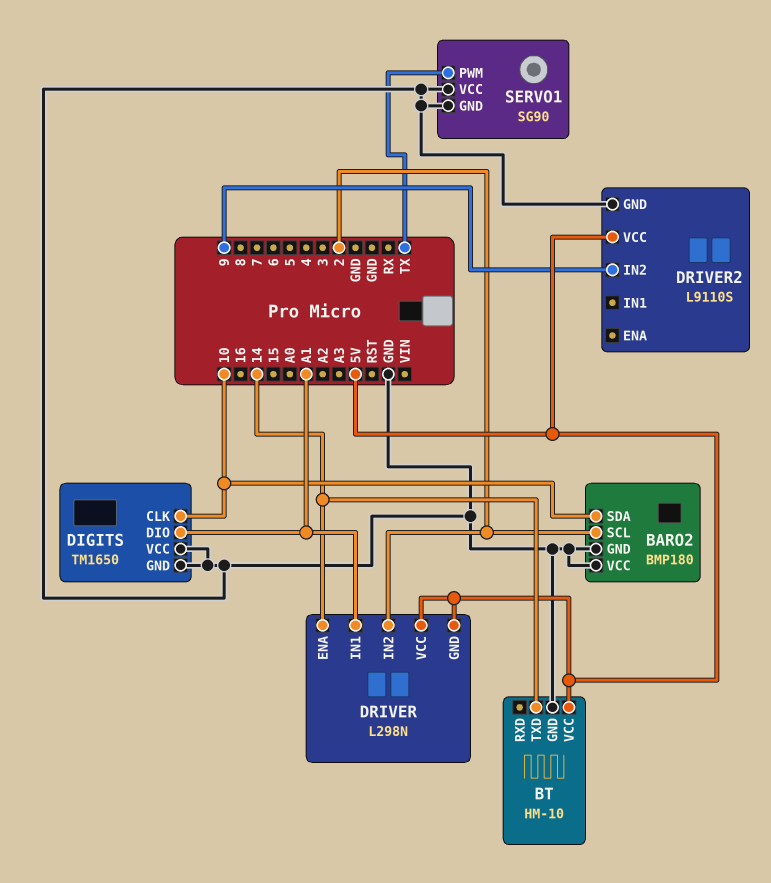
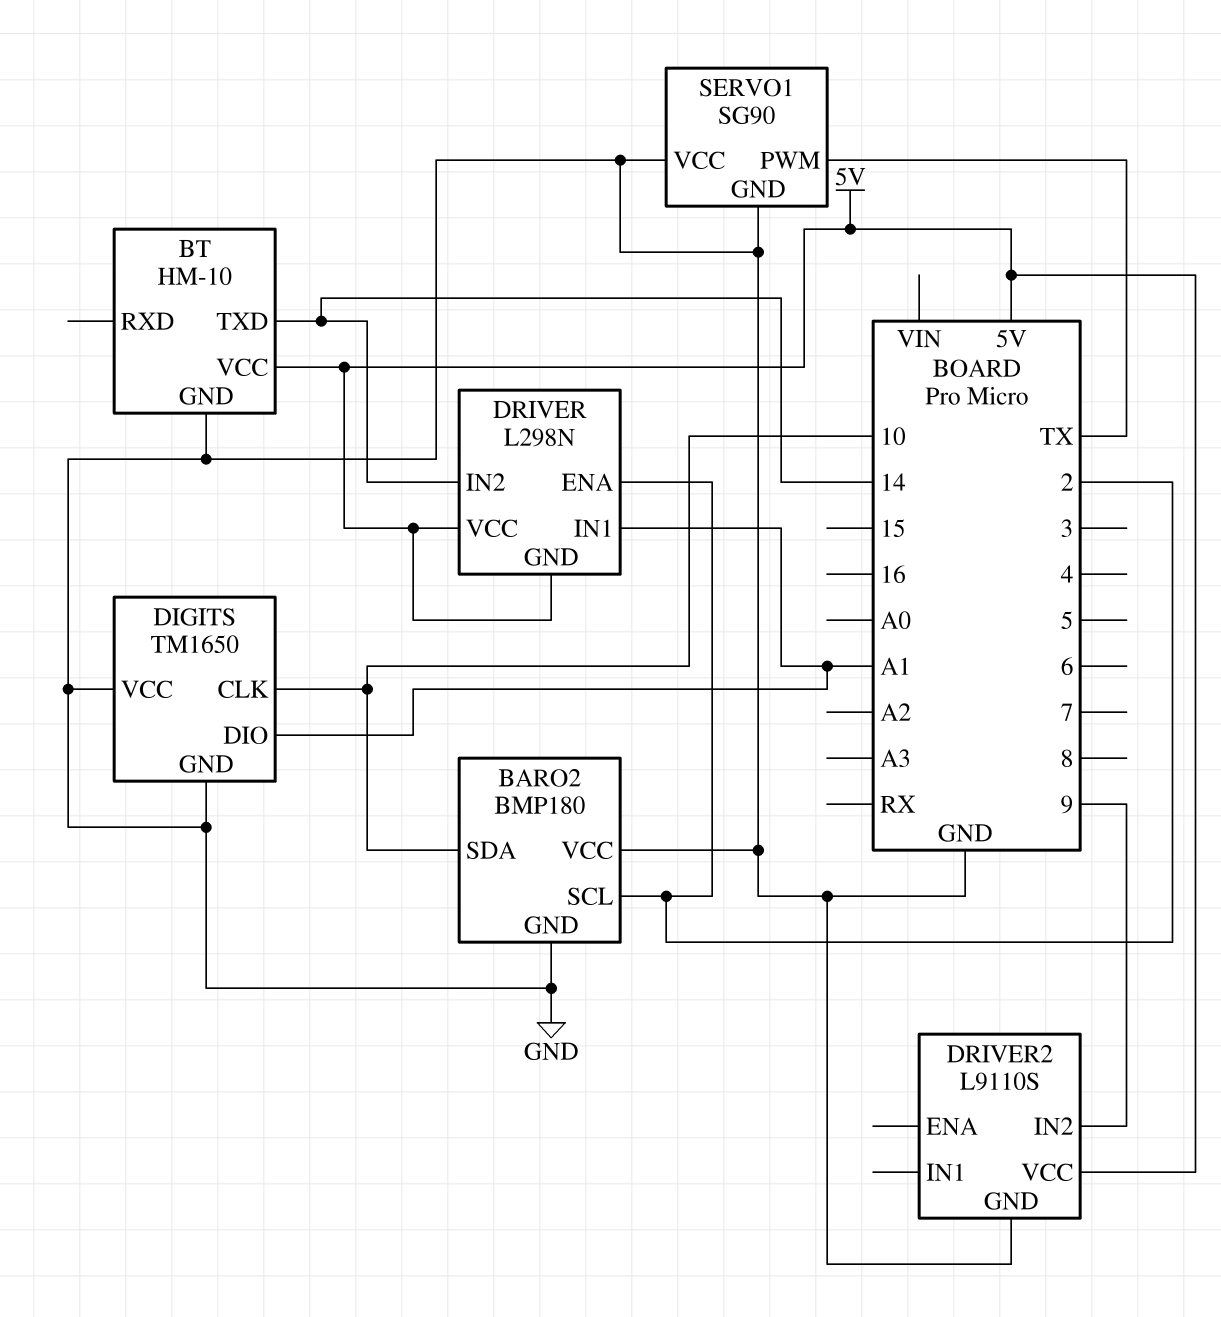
DRIVER pin ENA: 14 -> 2
DRIVER pin IN2: 2 -> 14

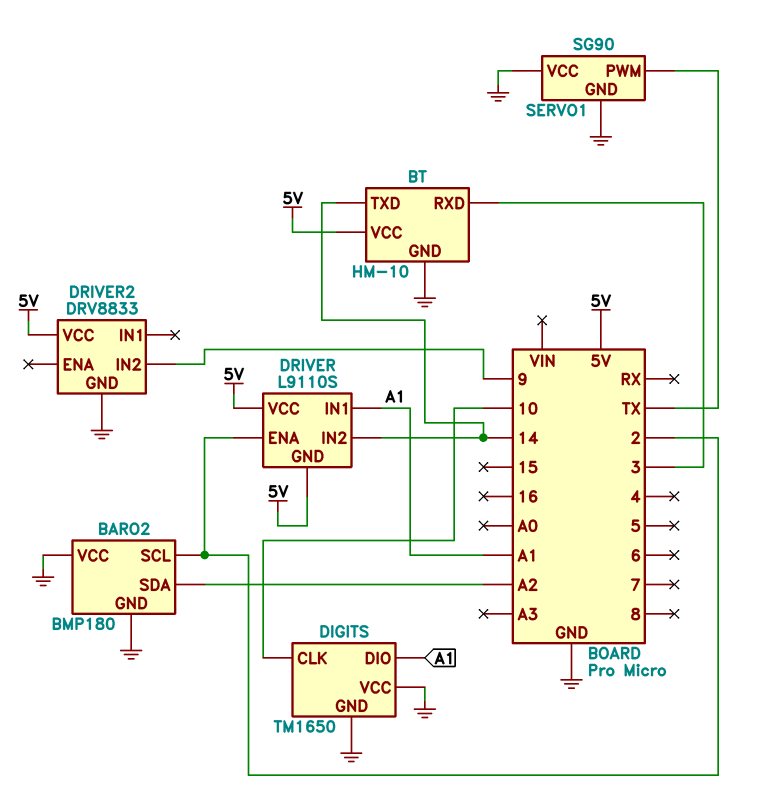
BARO2 pin SDA: 10 -> A2
BT pin RXD: none -> 3
DRIVER: L298N -> L9110S
DRIVER2: L9110S -> DRV8833

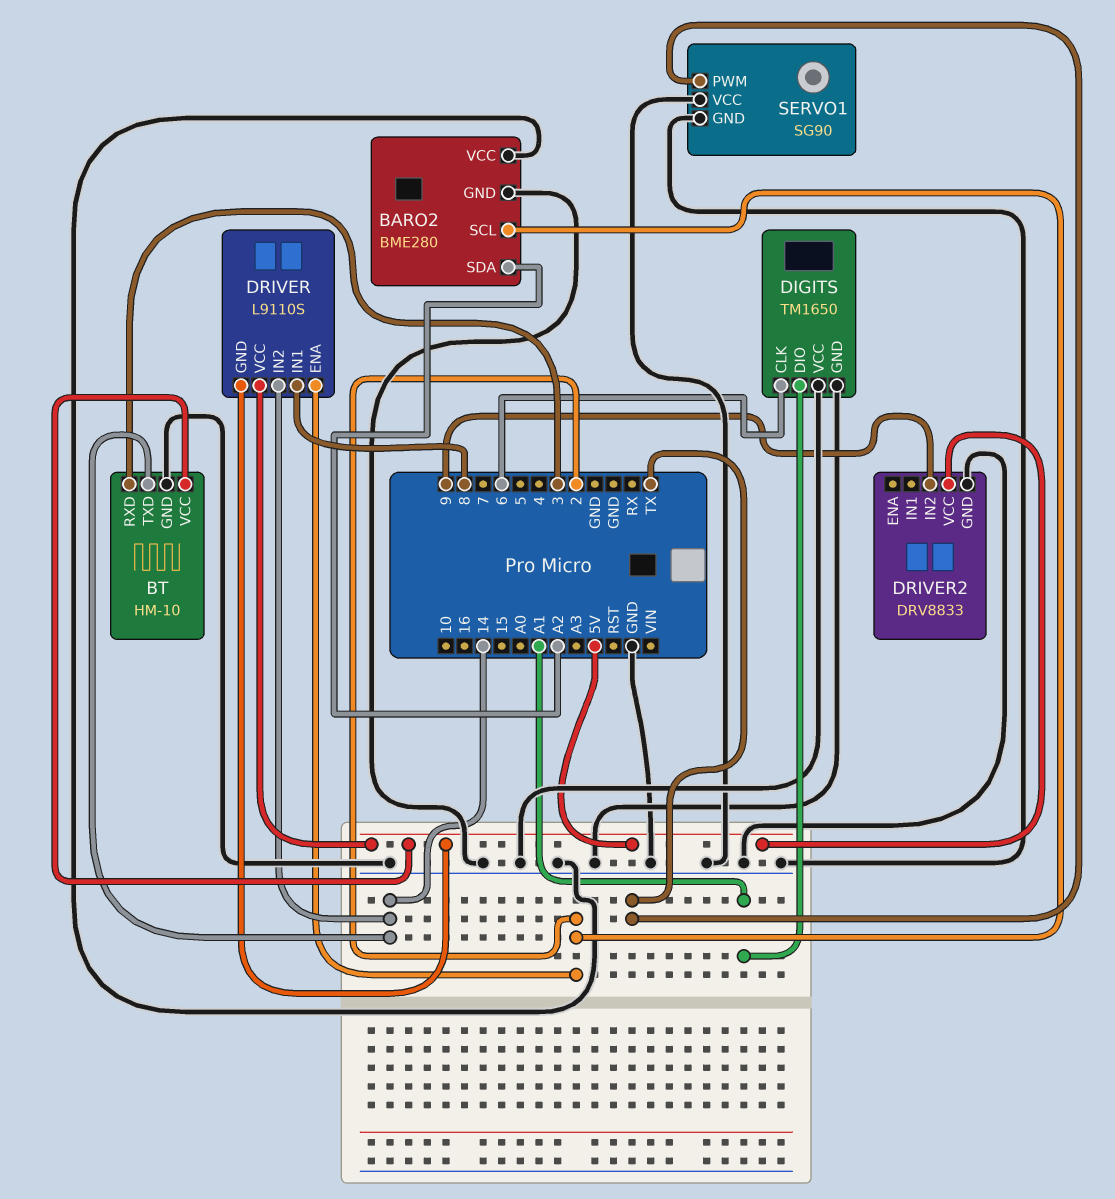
BARO2: BMP180 -> BME280
DIGITS pin CLK: 10 -> 6
DRIVER pin IN1: A1 -> 8

